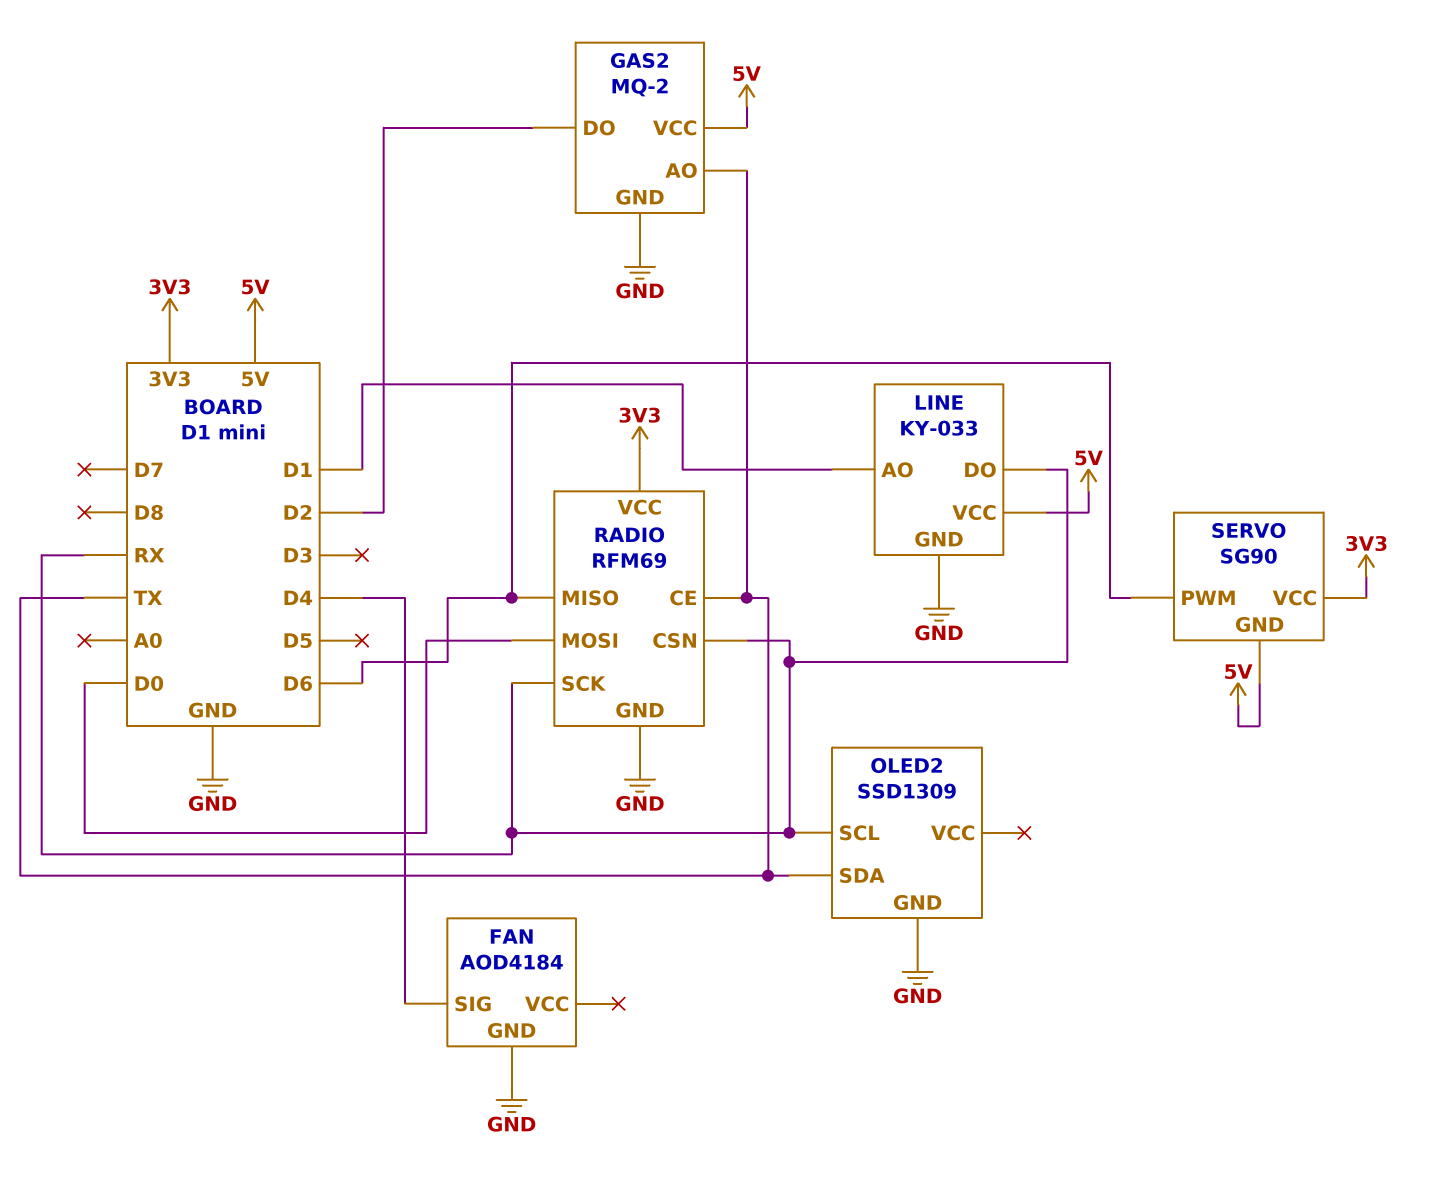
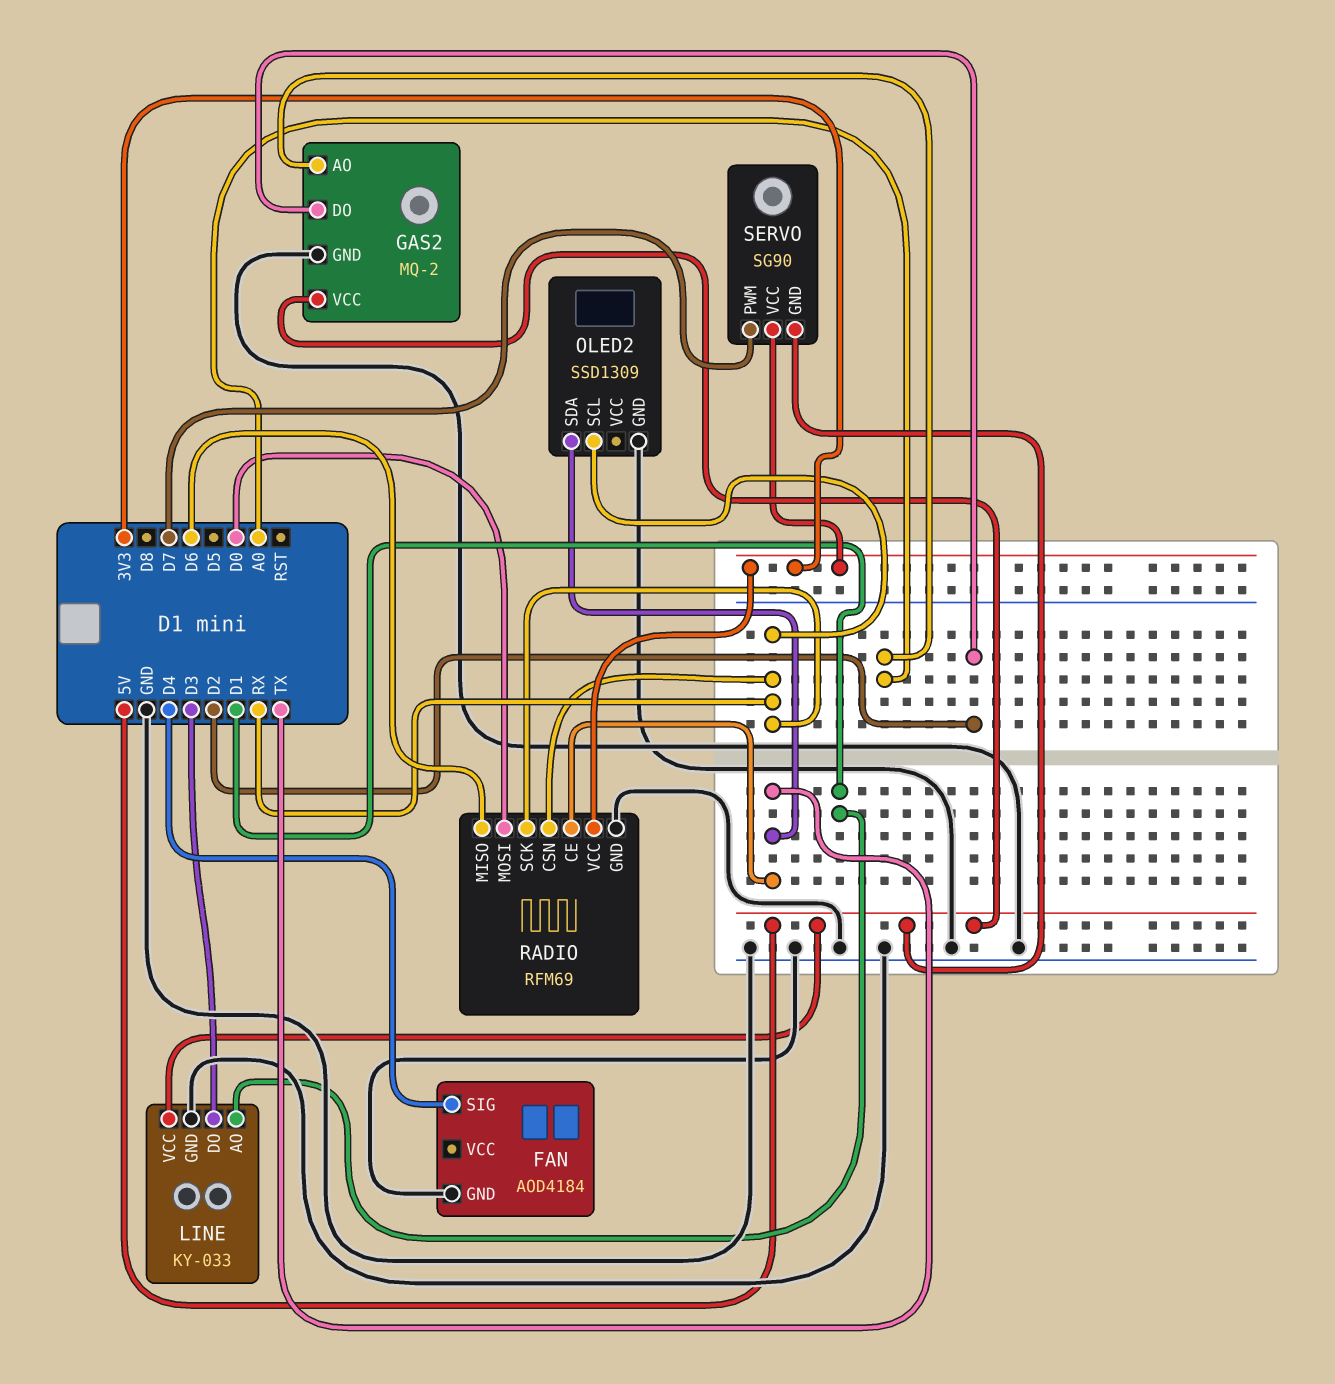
GAS2 pin AO: TX -> A0
LINE pin DO: RX -> D3
SERVO pin PWM: D6 -> D7

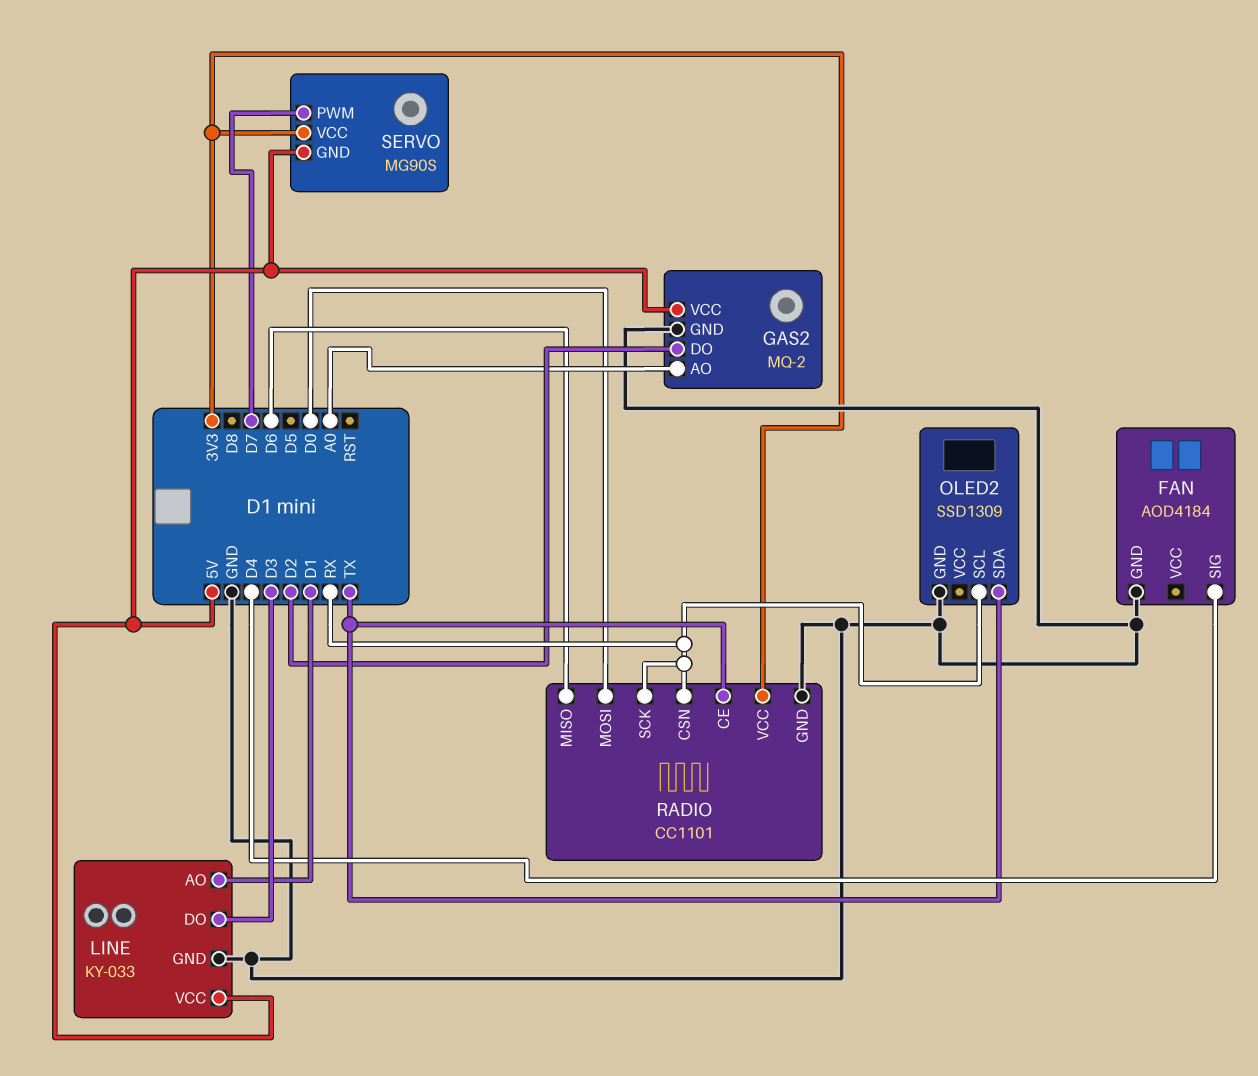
RADIO: RFM69 -> CC1101
SERVO: SG90 -> MG90S

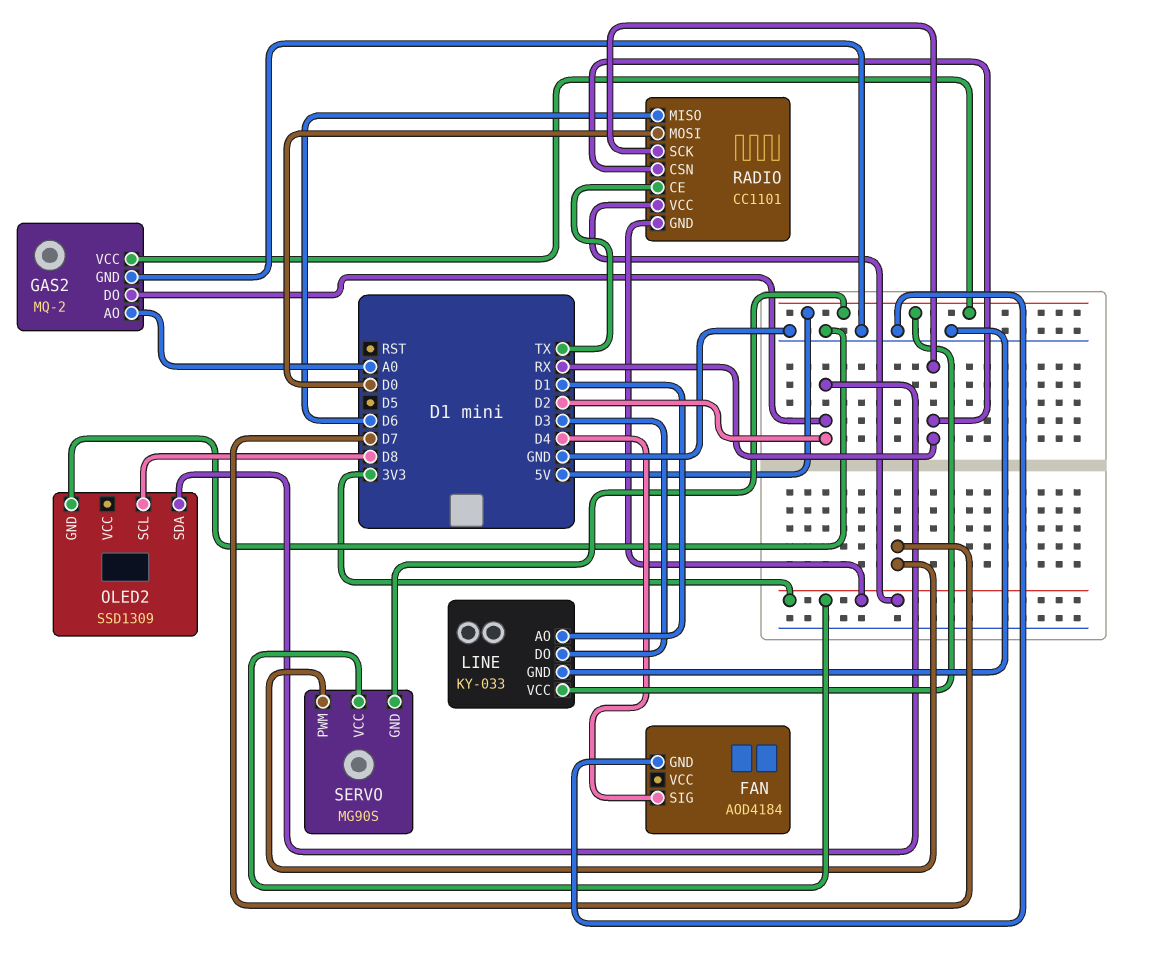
OLED2 pin SCL: RX -> D8
OLED2 pin SDA: TX -> D2
RADIO pin GND: GND -> 3V3

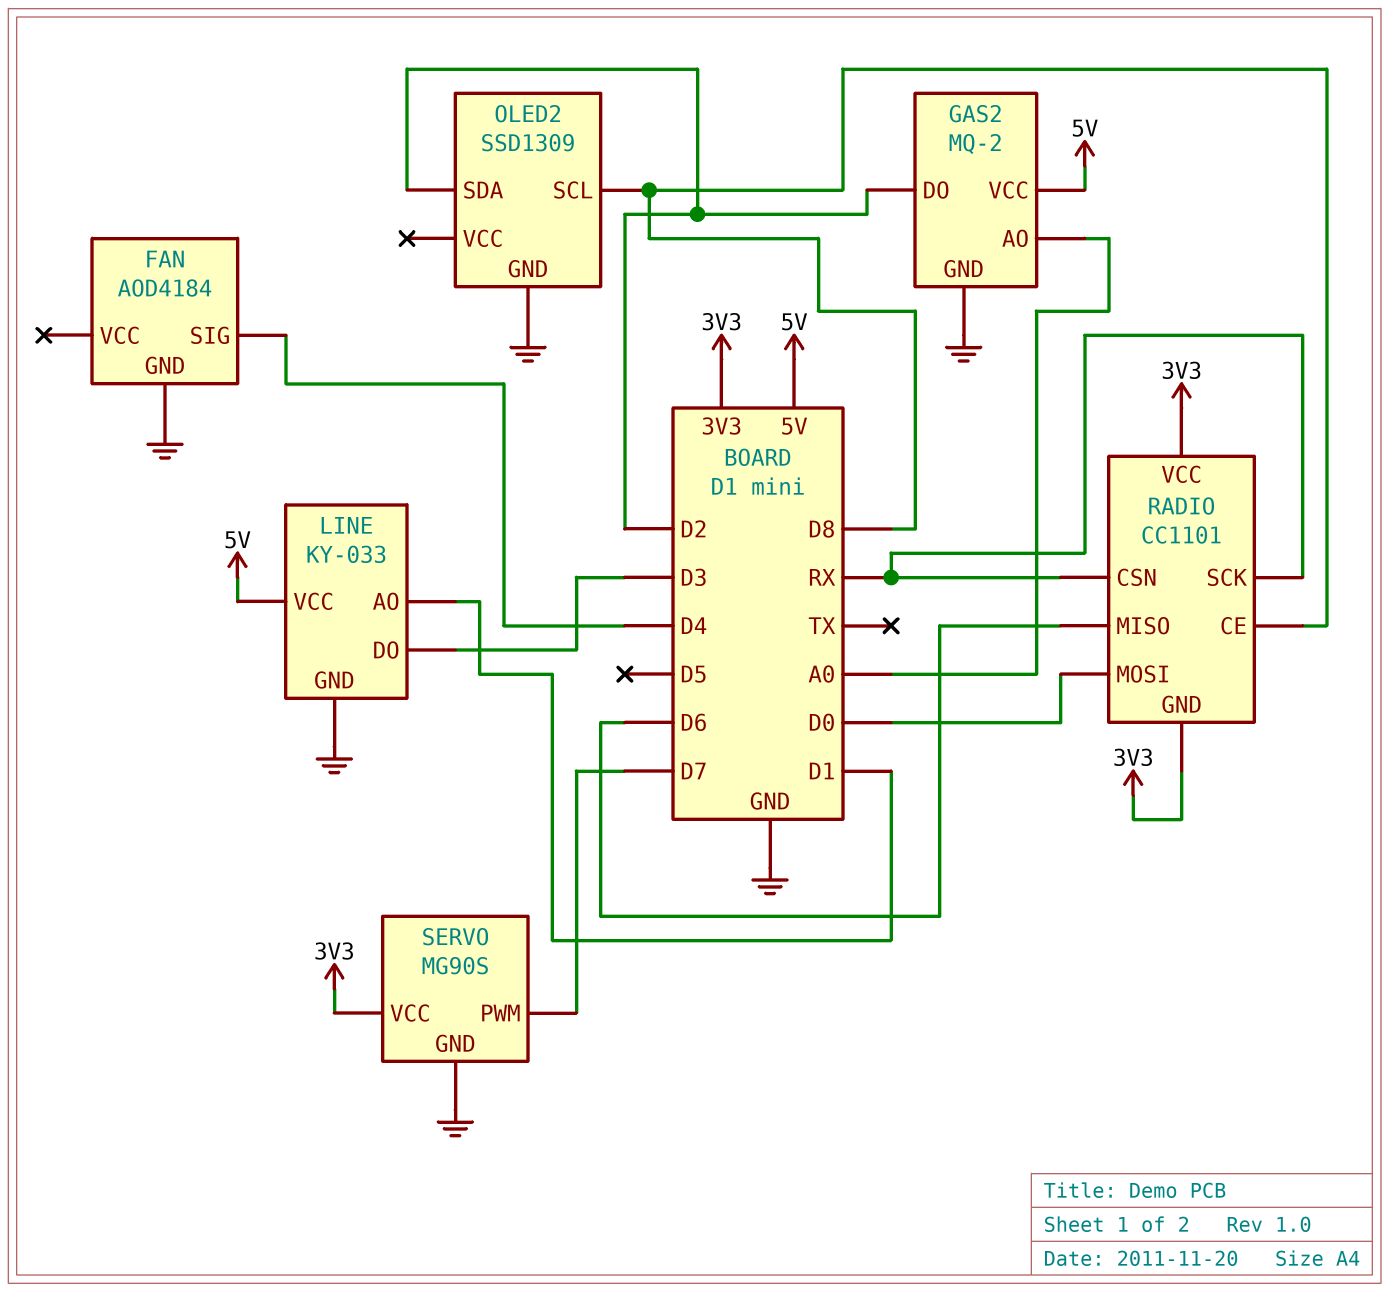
RADIO pin CE: TX -> D8
SERVO pin GND: 5V -> GND

